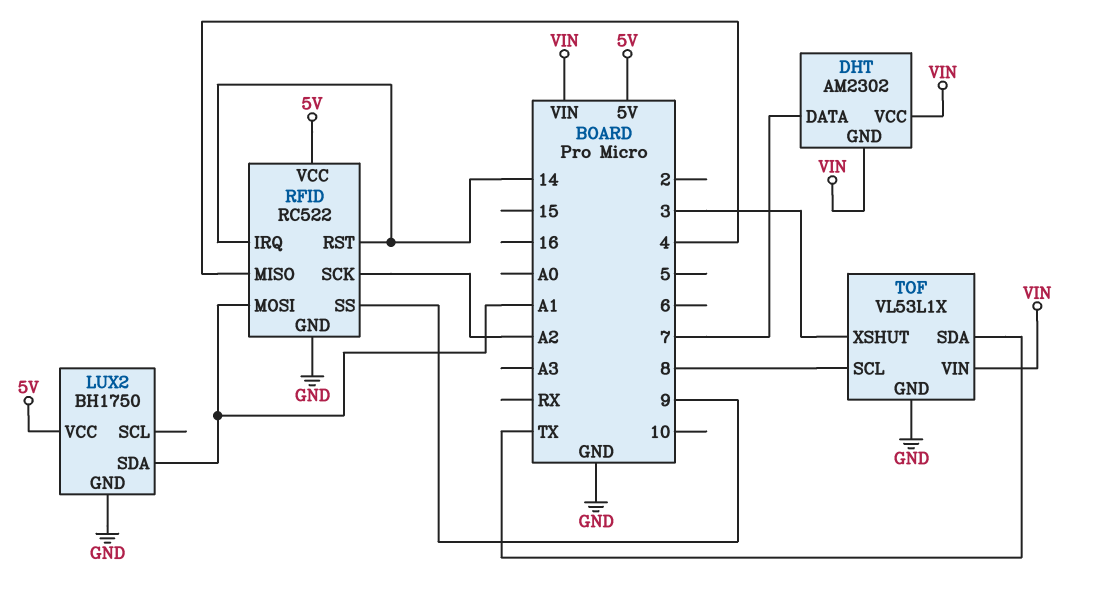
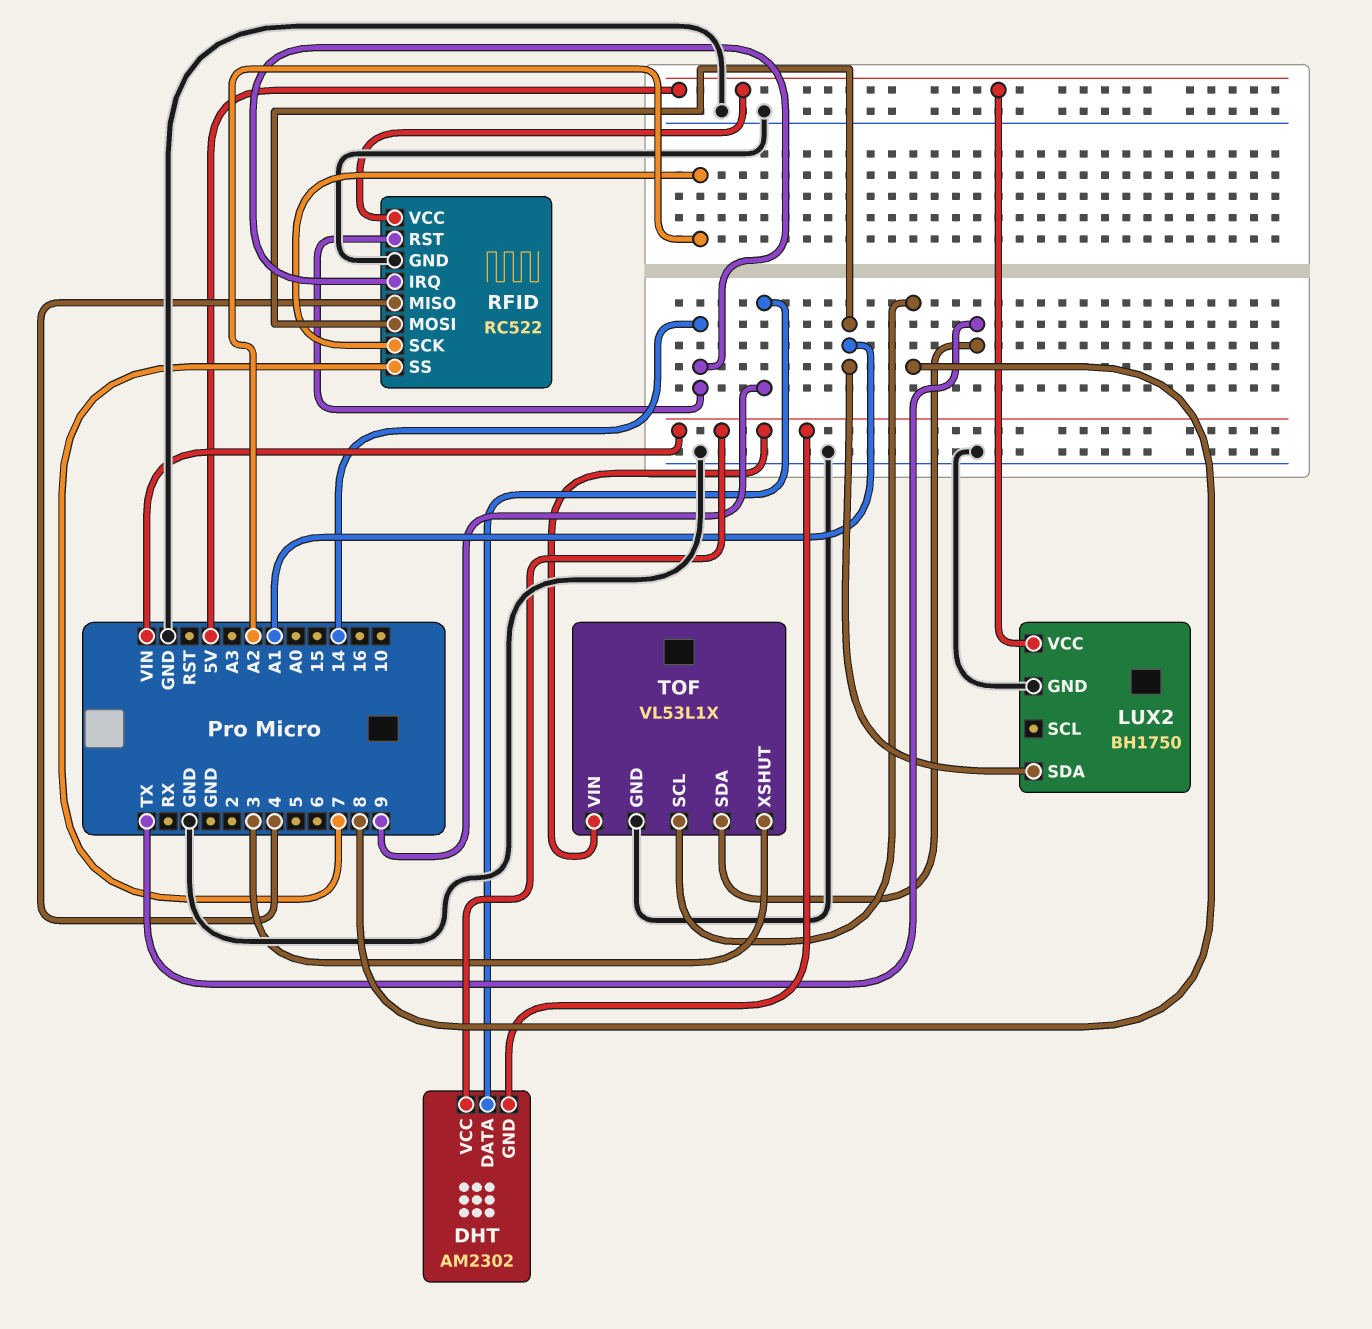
DHT pin DATA: 7 -> 9
RFID pin SS: 9 -> 7

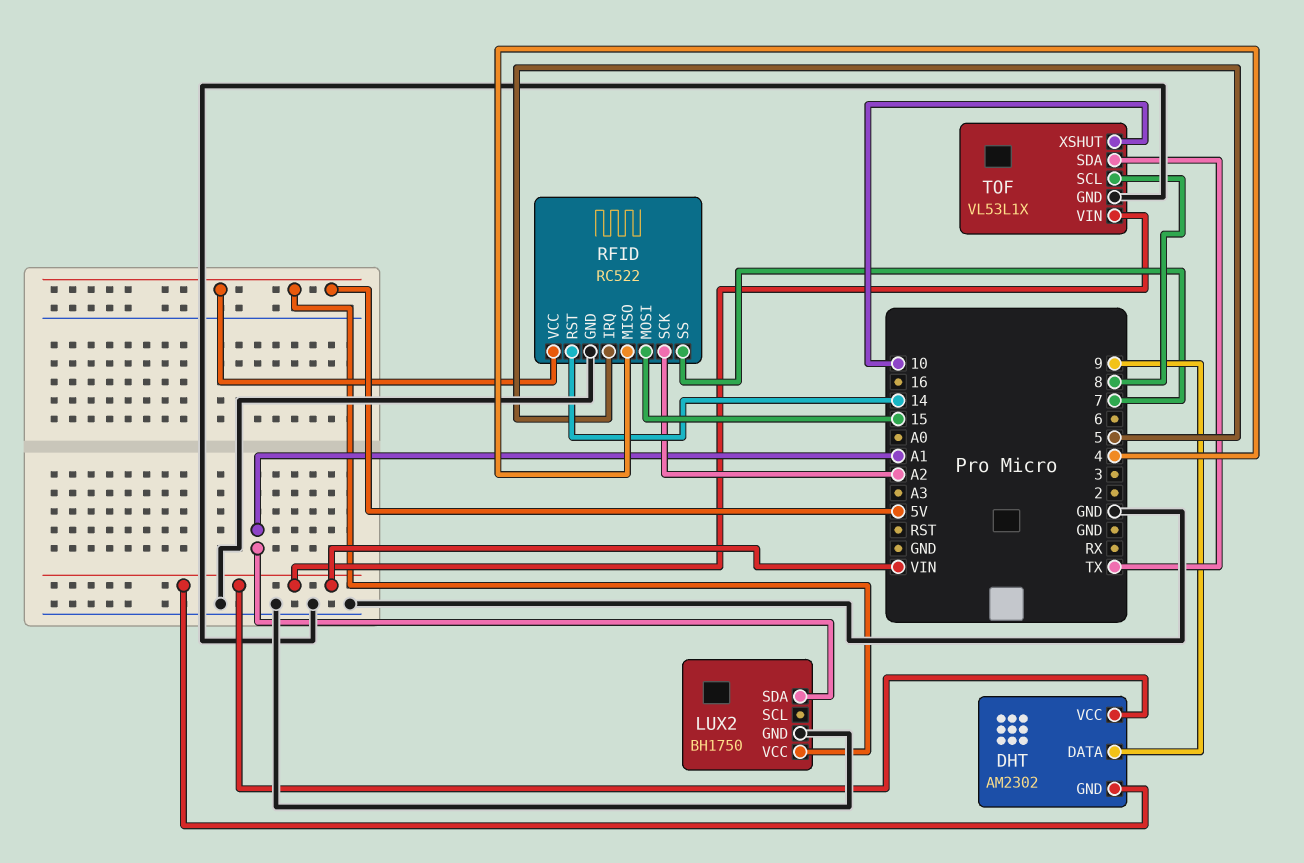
RFID pin IRQ: 14 -> 5
RFID pin MOSI: A1 -> 15
TOF pin XSHUT: 3 -> 10

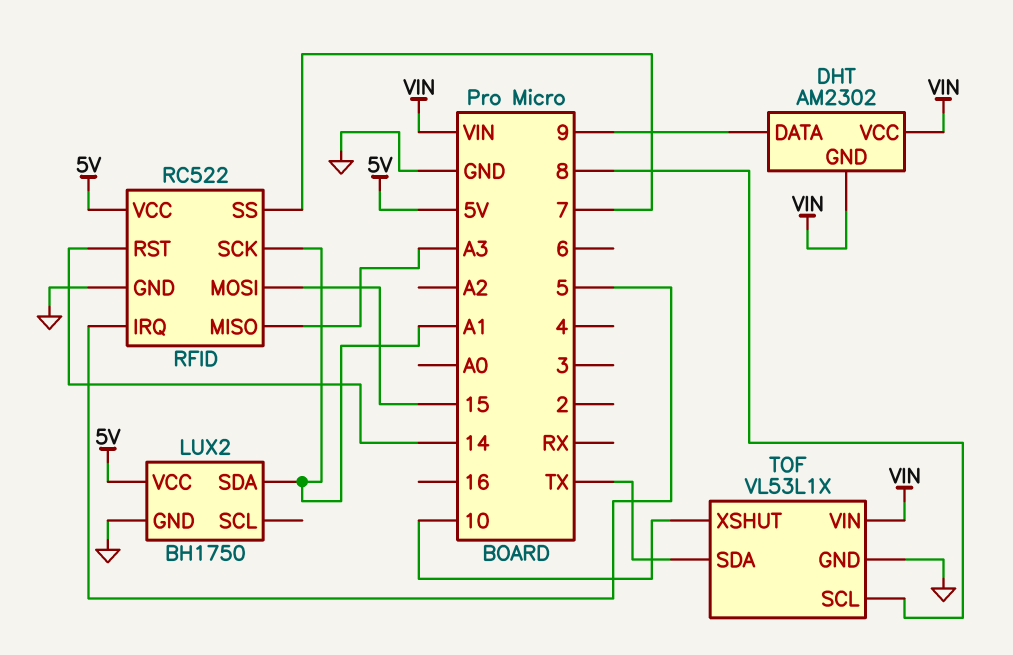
RFID pin MISO: 4 -> A3
RFID pin SCK: A2 -> A1

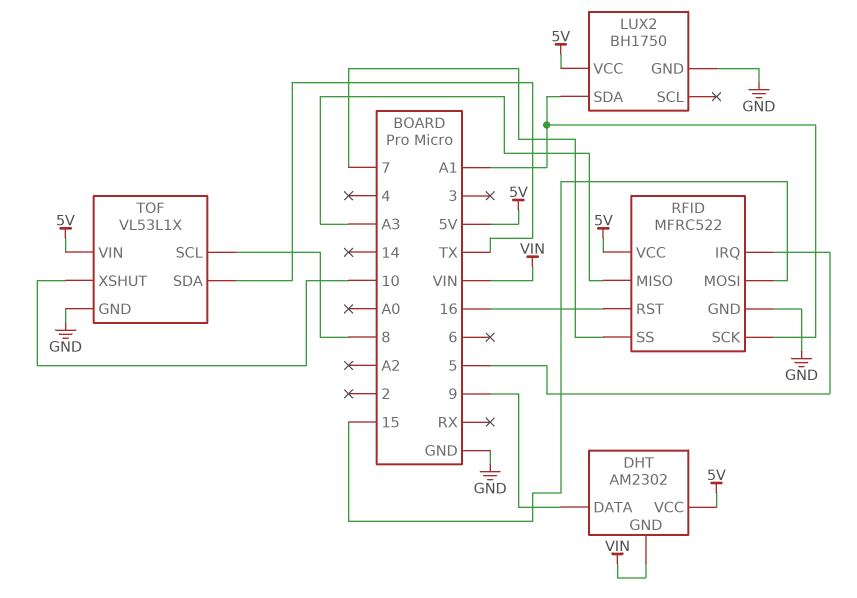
DHT pin VCC: VIN -> 5V
RFID: RC522 -> MFRC522
RFID pin RST: 14 -> 16
TOF pin VIN: VIN -> 5V

